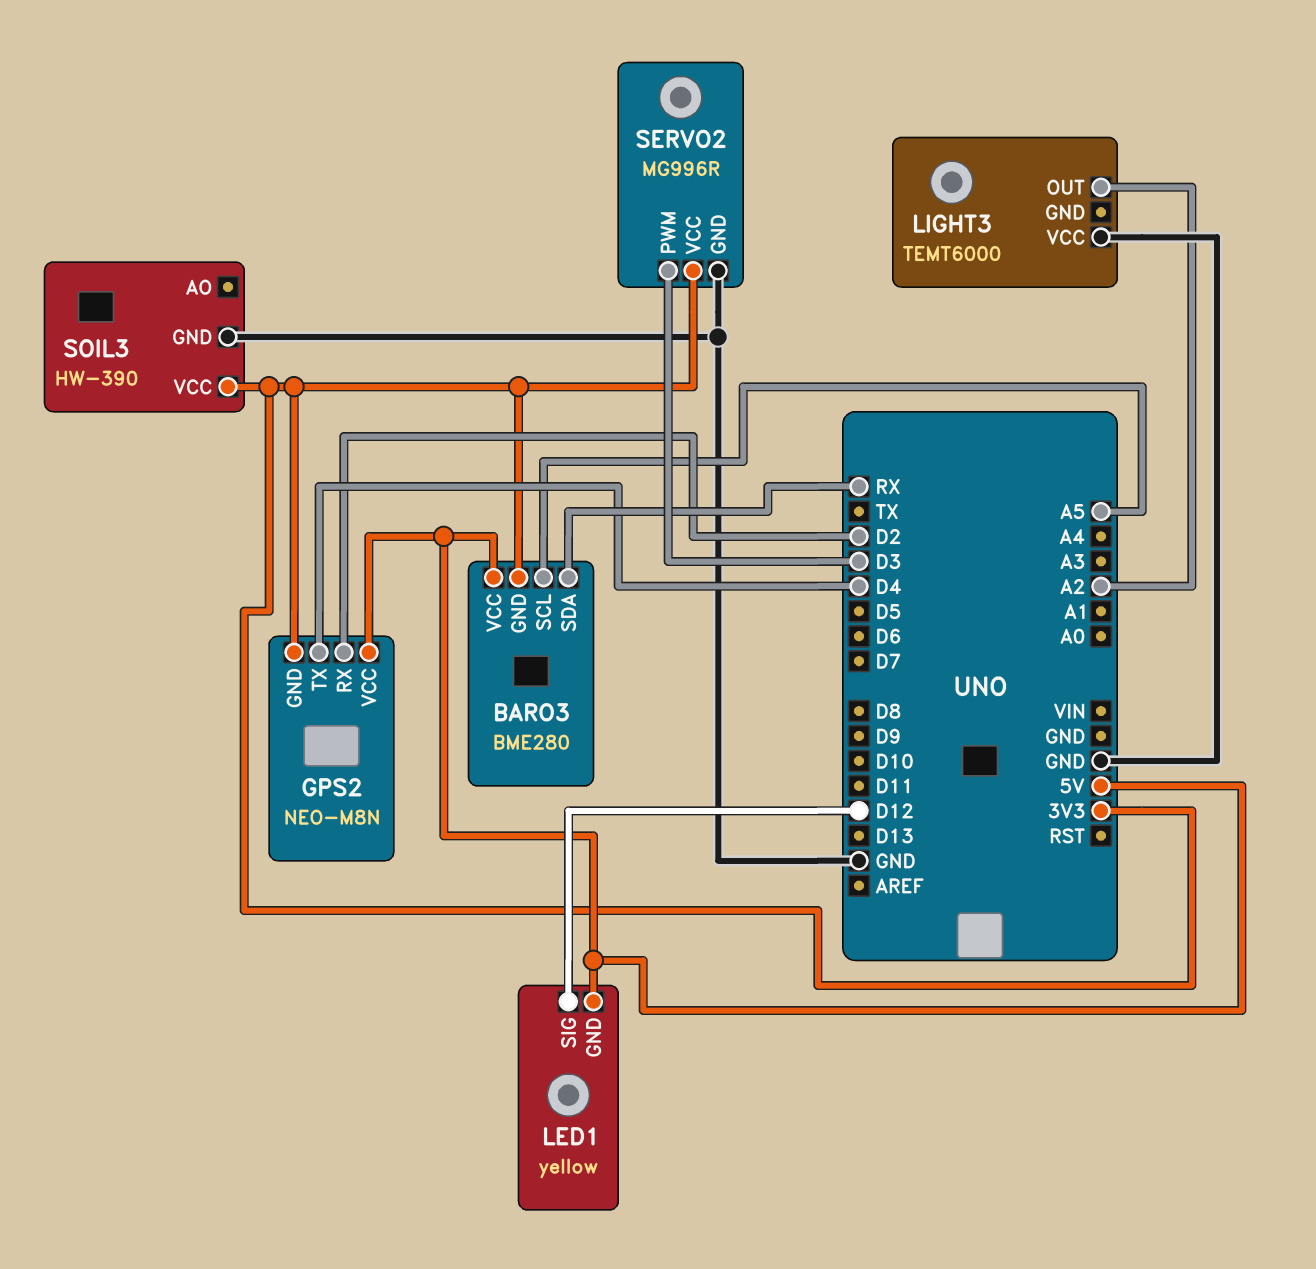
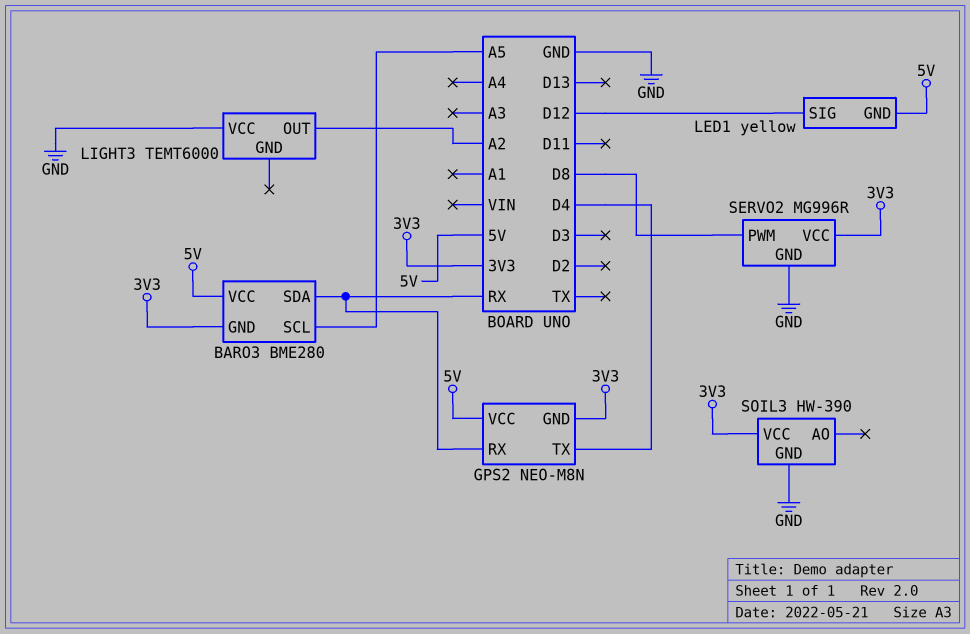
GPS2 pin RX: D2 -> RX
SERVO2 pin PWM: D3 -> D8

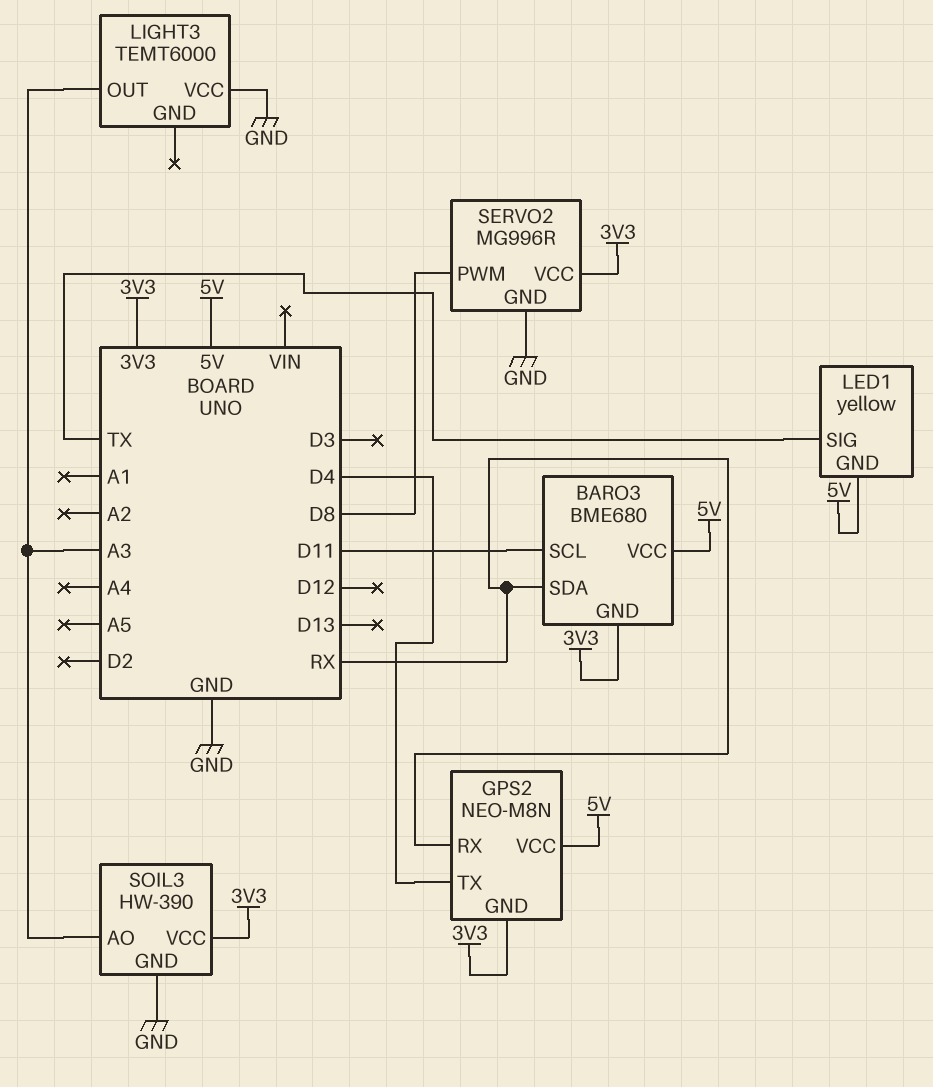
BARO3: BME280 -> BME680
BARO3 pin SCL: A5 -> D11
LED1 pin SIG: D12 -> TX
LIGHT3 pin OUT: A2 -> A3
SOIL3 pin AO: none -> A3

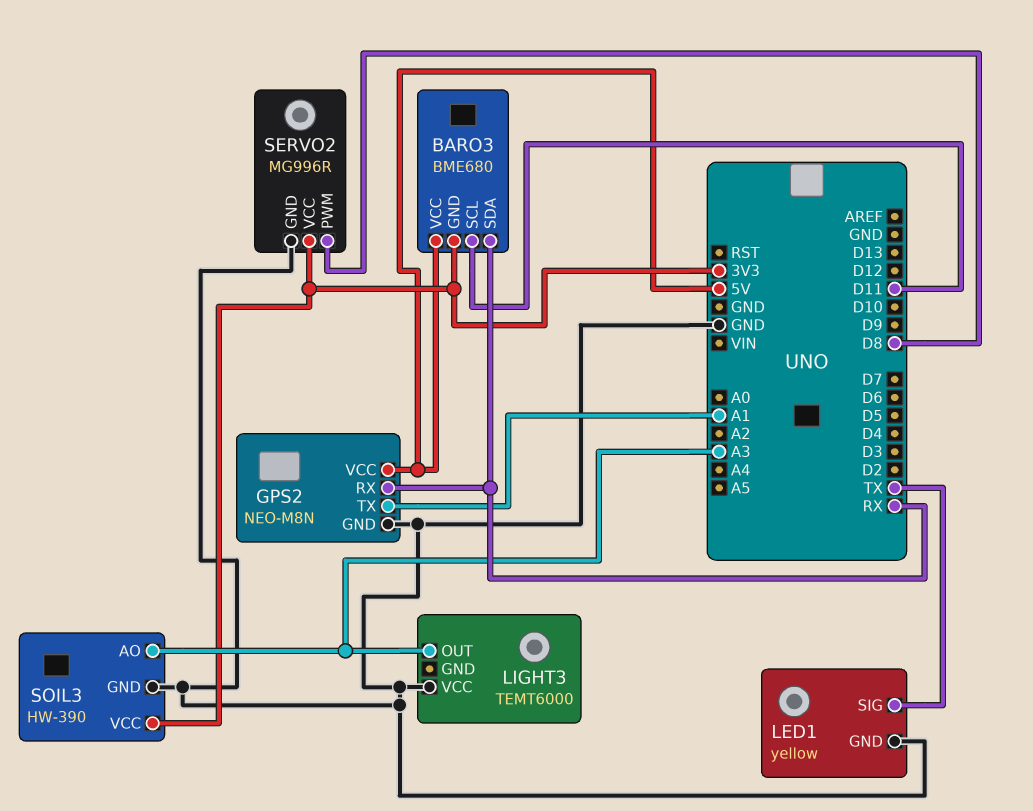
GPS2 pin GND: 3V3 -> GND
GPS2 pin TX: D4 -> A1
LED1 pin GND: 5V -> GND

